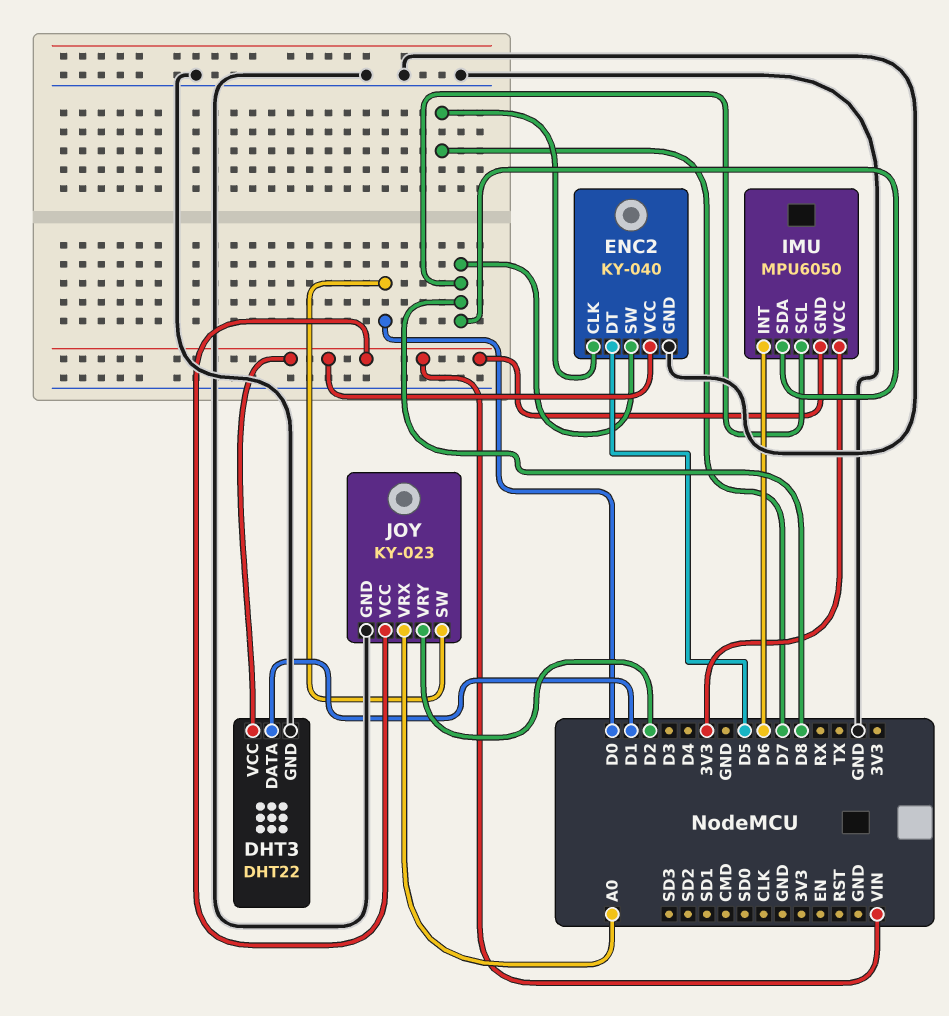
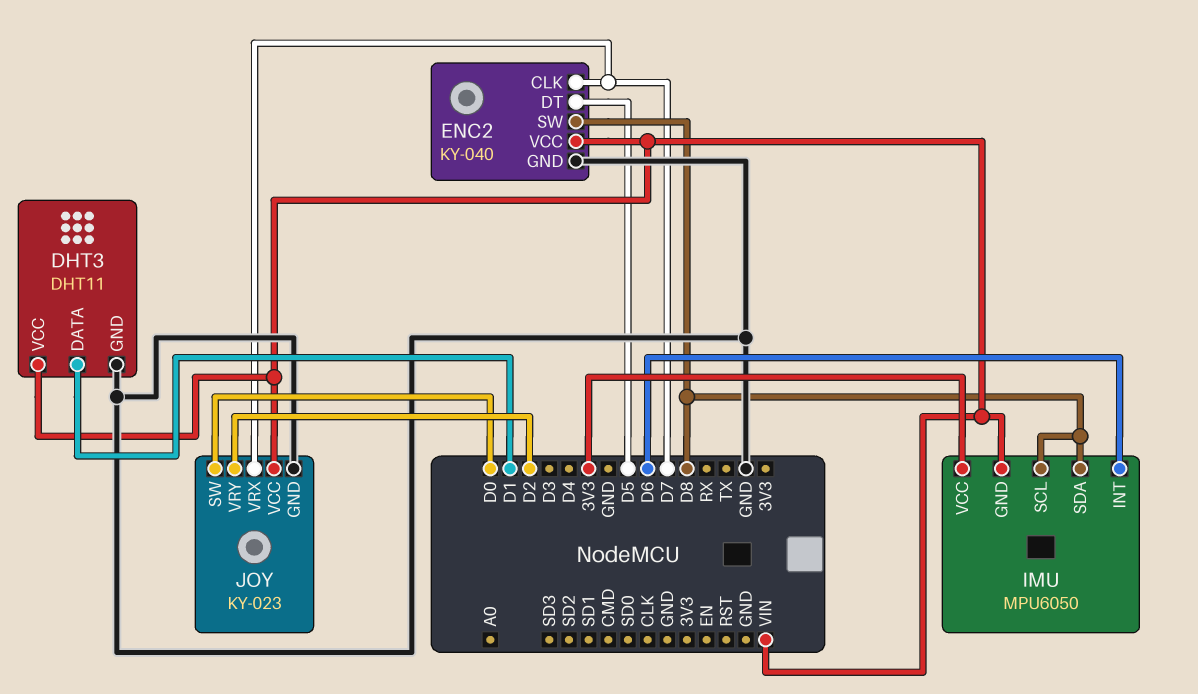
DHT3: DHT22 -> DHT11
JOY pin VRX: A0 -> D7

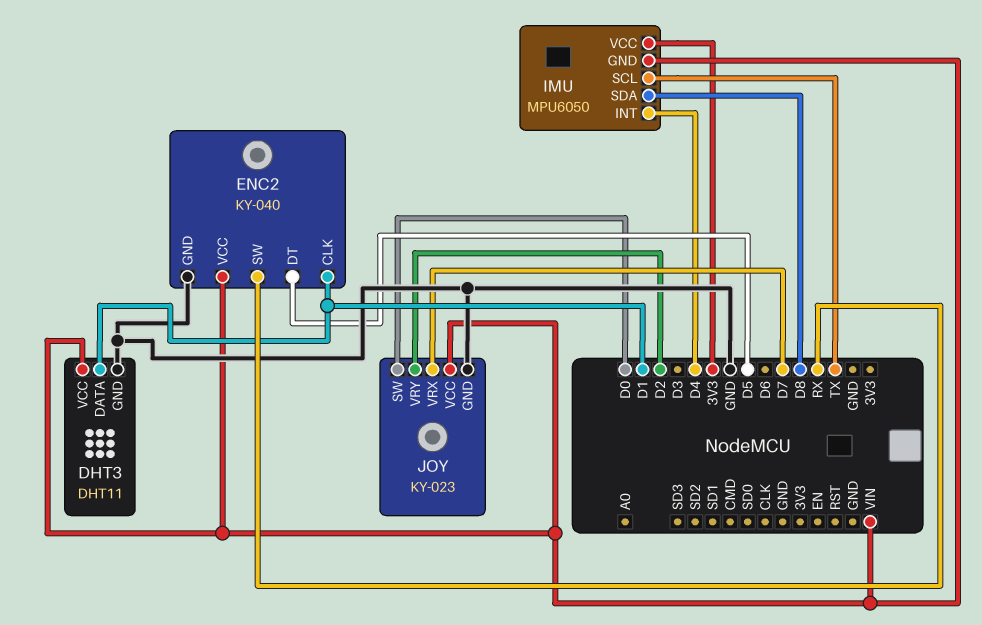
ENC2 pin CLK: D7 -> D1
ENC2 pin SW: D8 -> RX
IMU pin INT: D6 -> D4
IMU pin SCL: D8 -> TX

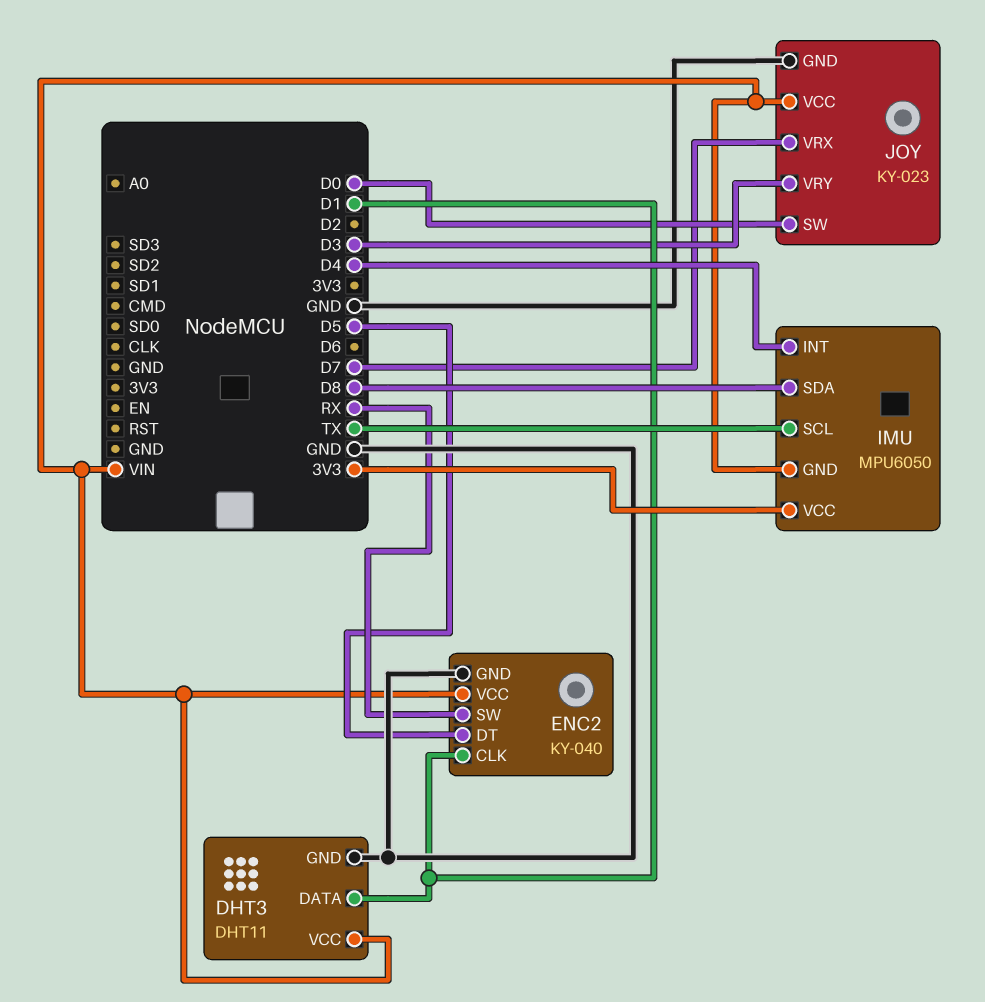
JOY pin VRY: D2 -> D3

